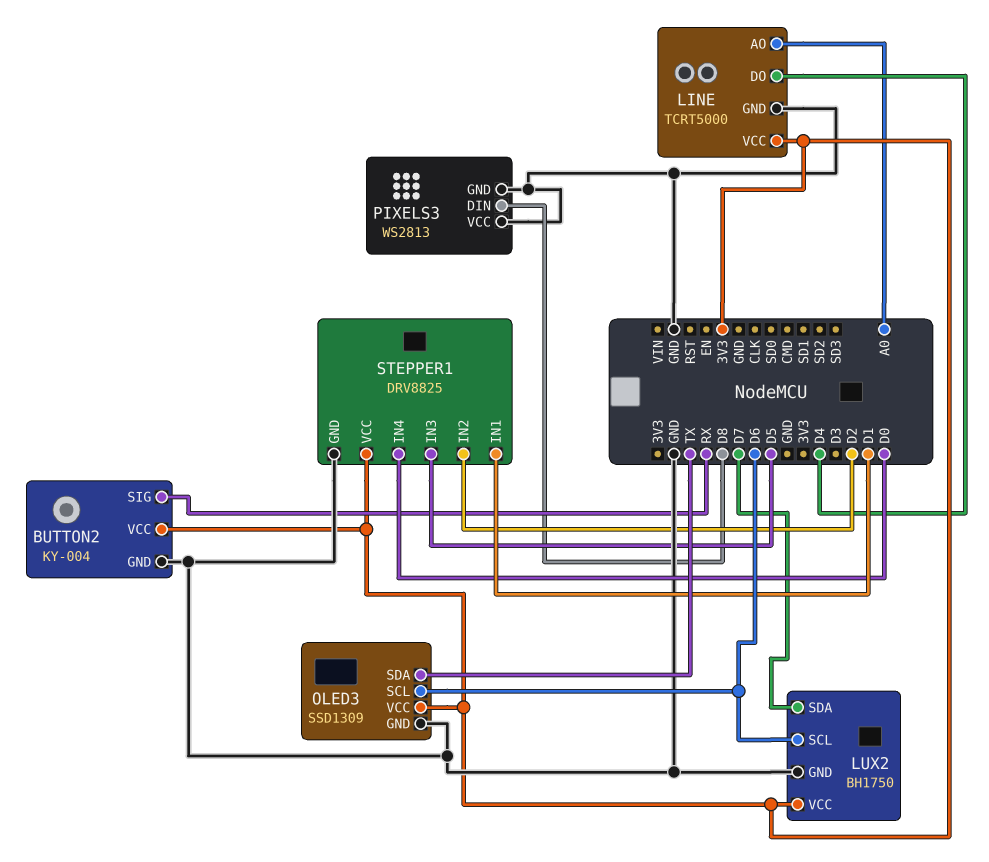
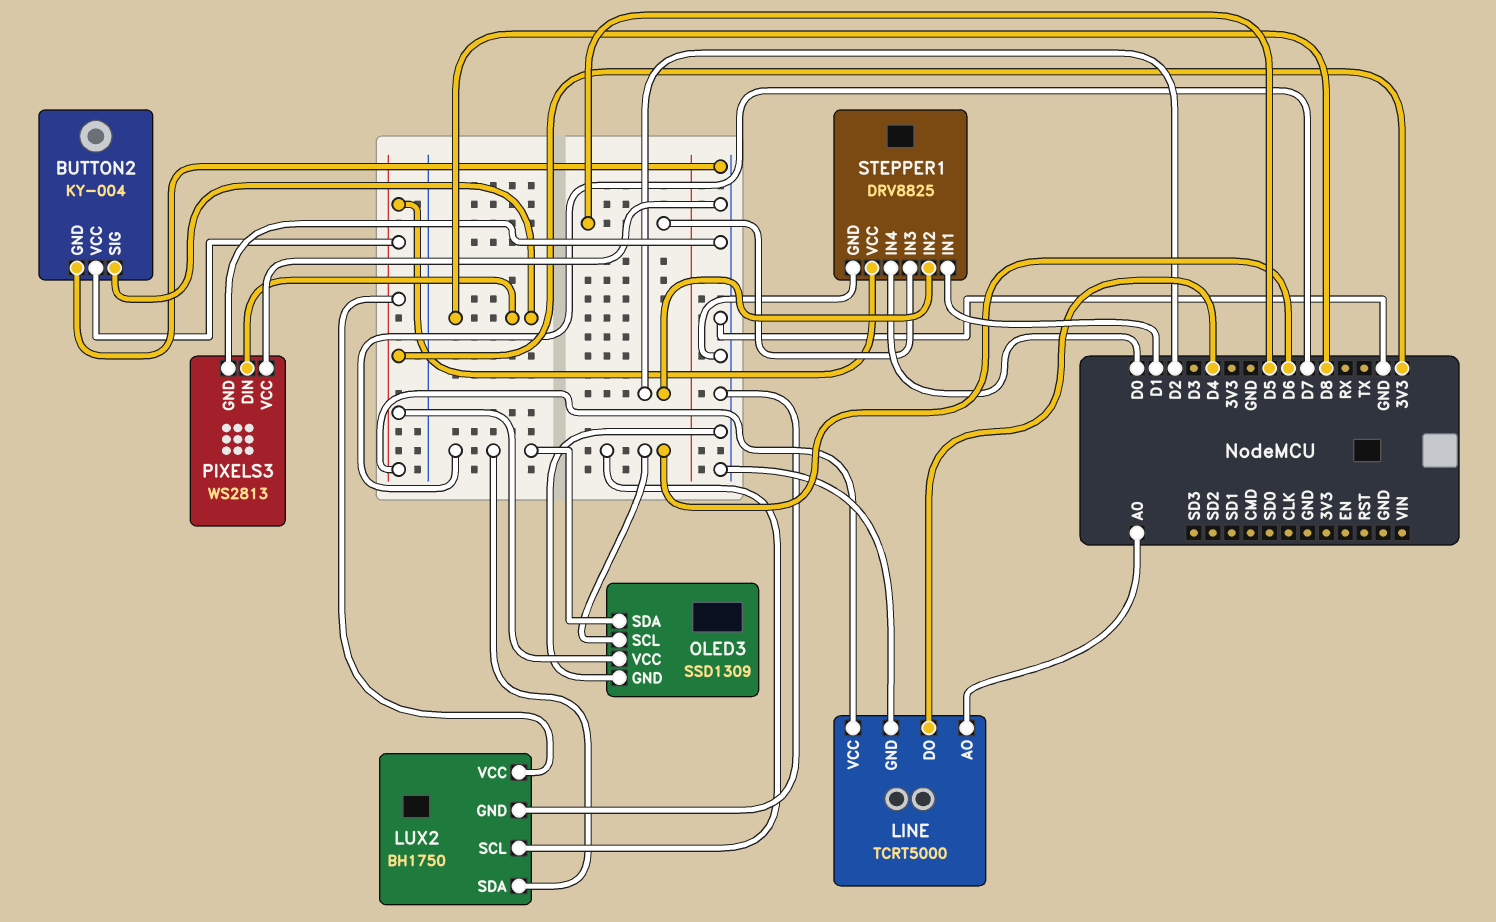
BUTTON2 pin SIG: RX -> D8
OLED3 pin SDA: TX -> D7

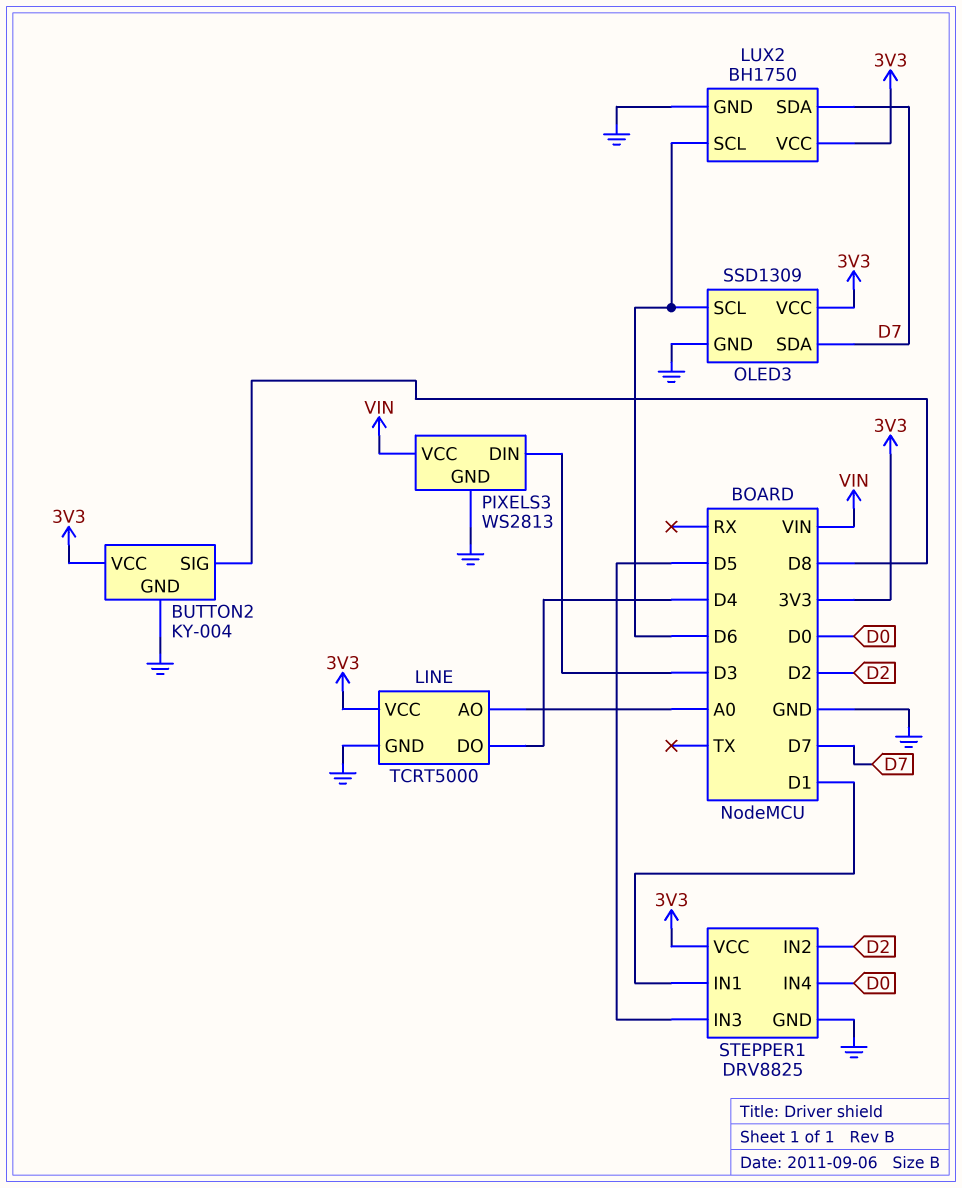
PIXELS3 pin DIN: D8 -> D3
PIXELS3 pin VCC: GND -> VIN

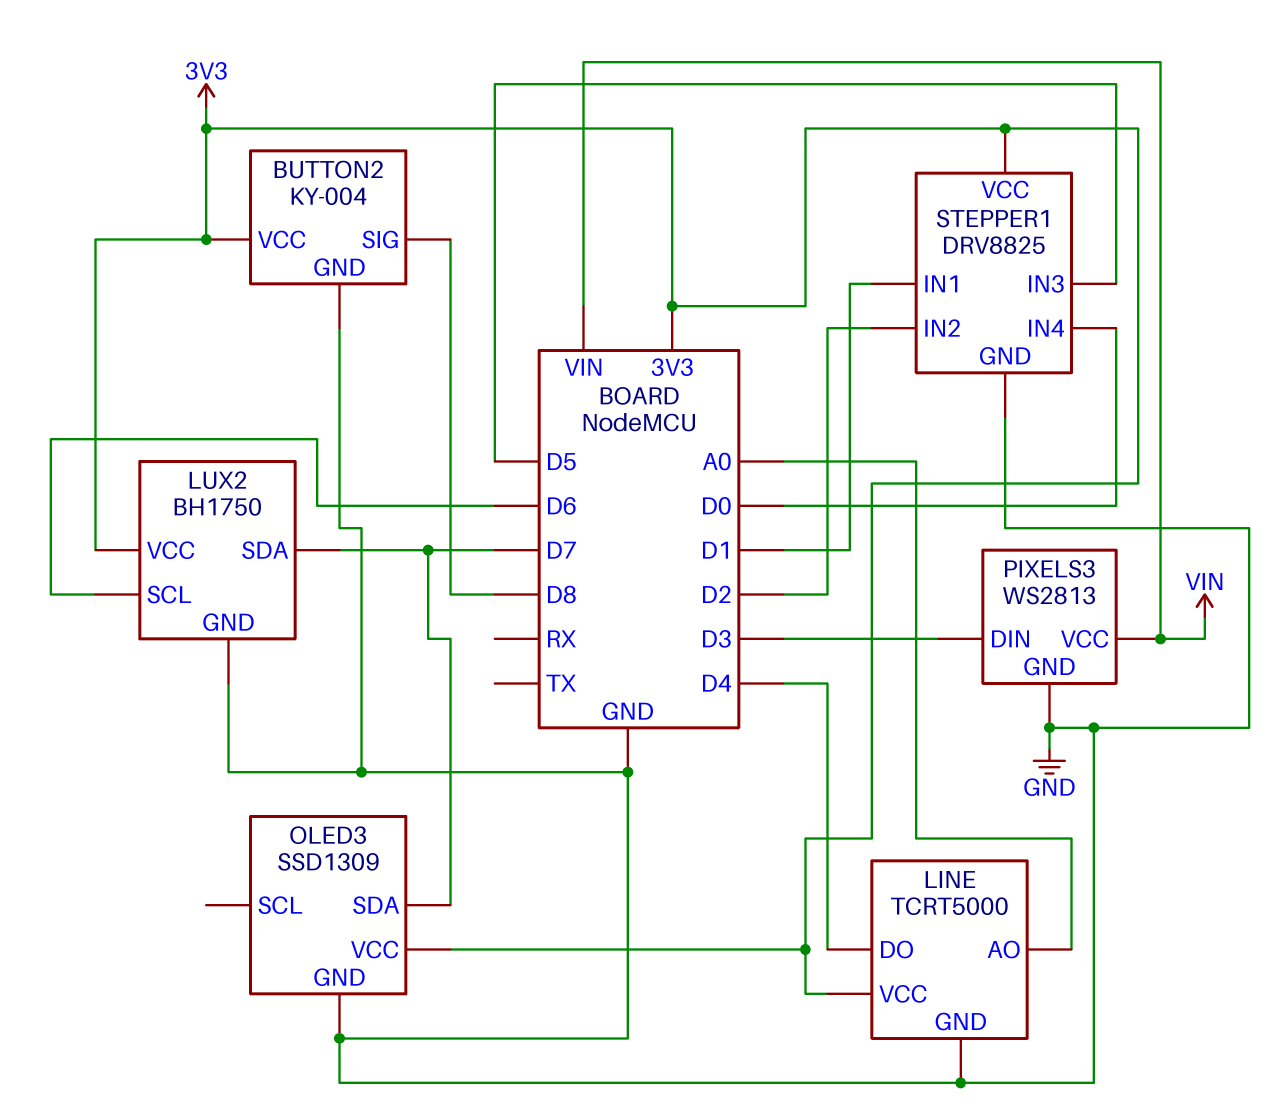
OLED3 pin SCL: D6 -> none

